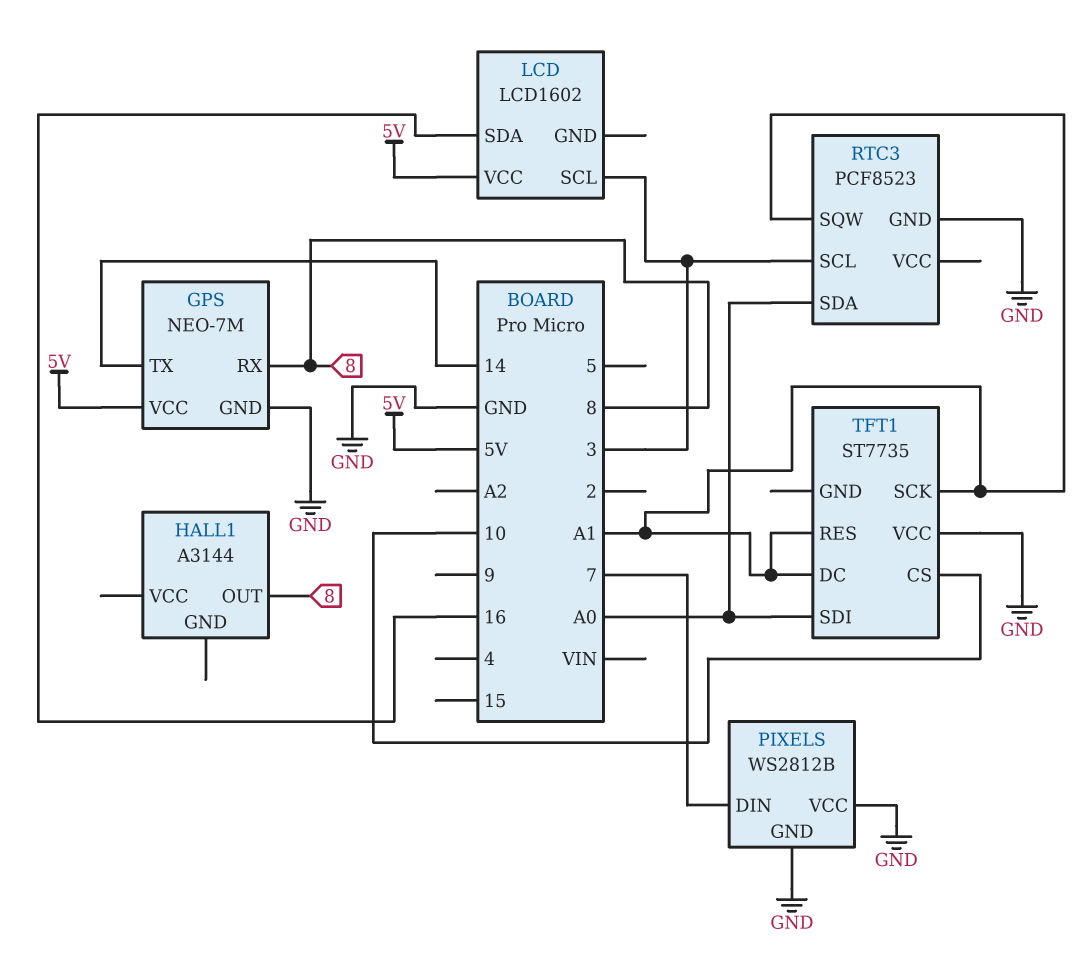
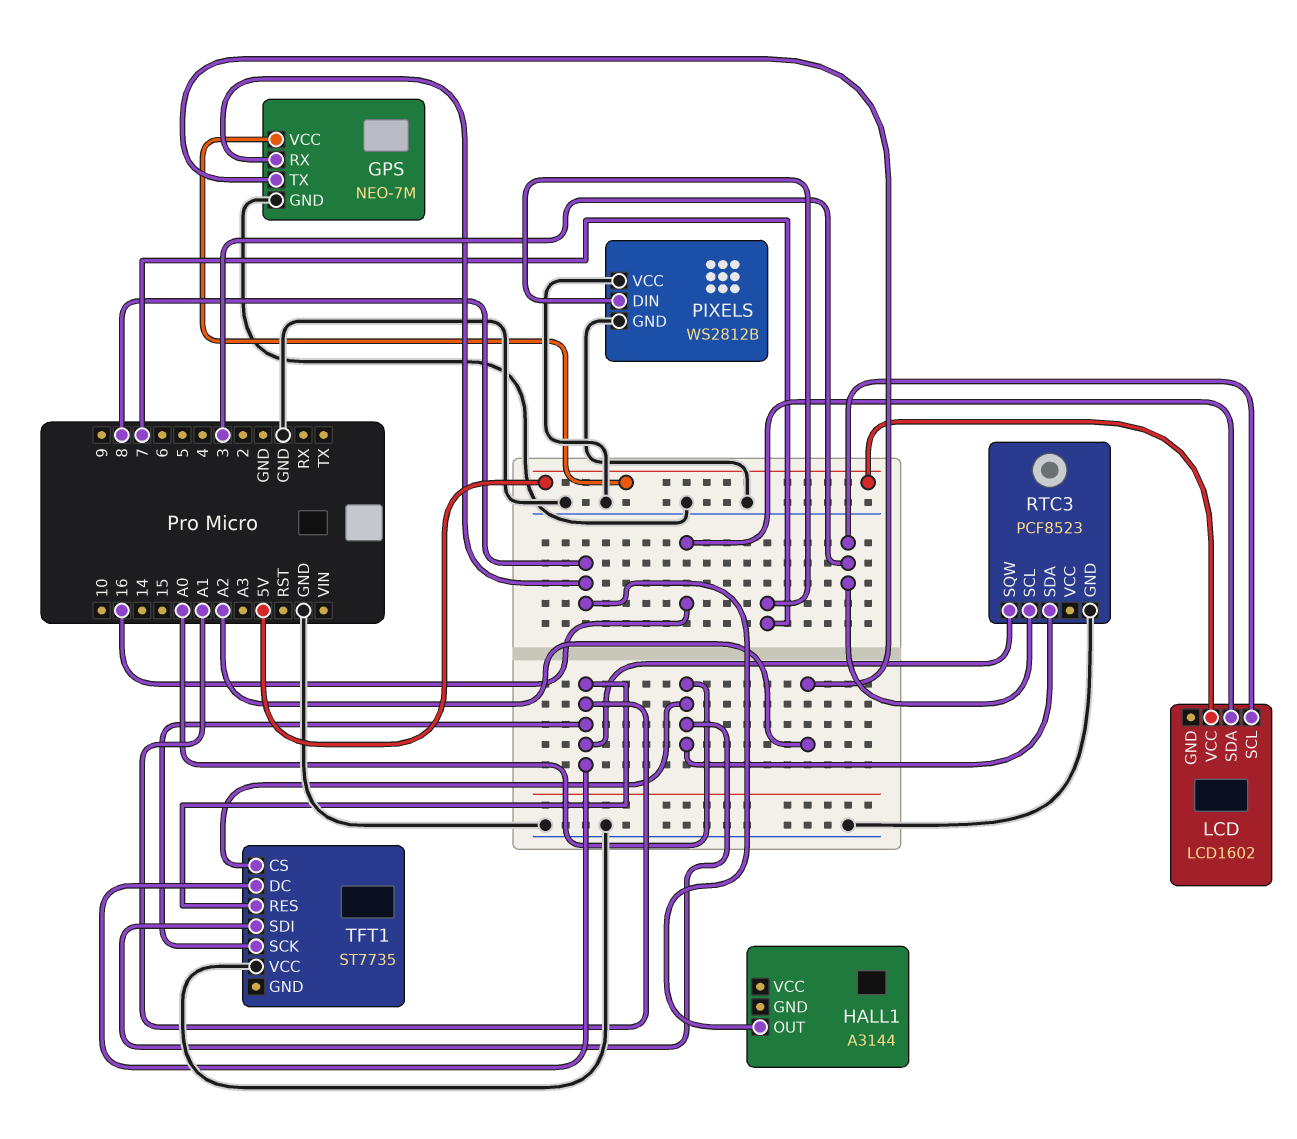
GPS pin TX: 14 -> A2
TFT1 pin CS: 10 -> A0

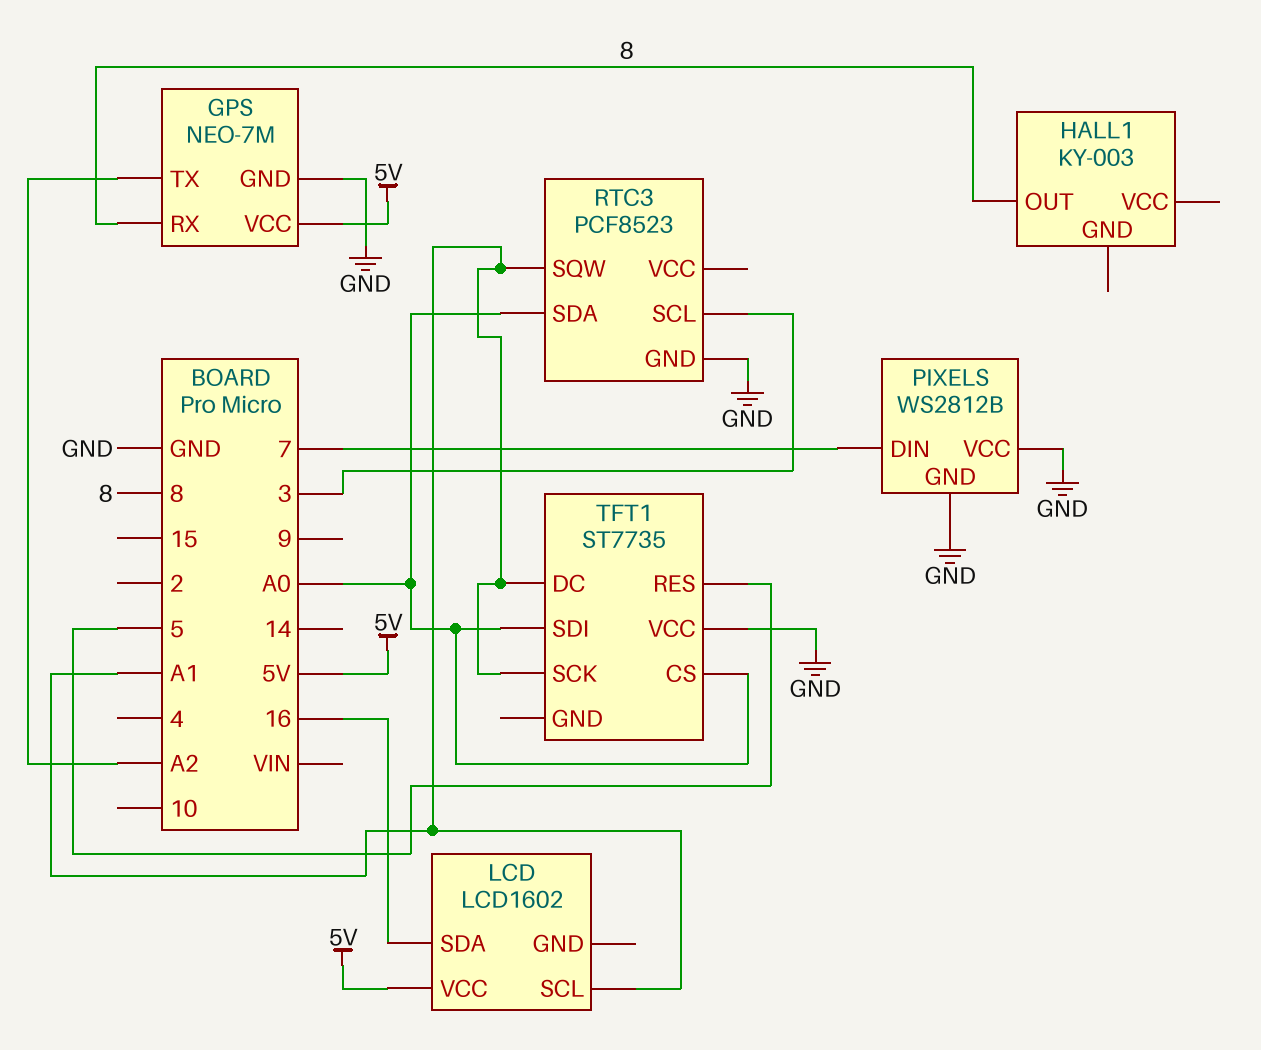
HALL1: A3144 -> KY-003
LCD pin SCL: 3 -> A1
TFT1 pin RES: A1 -> 5

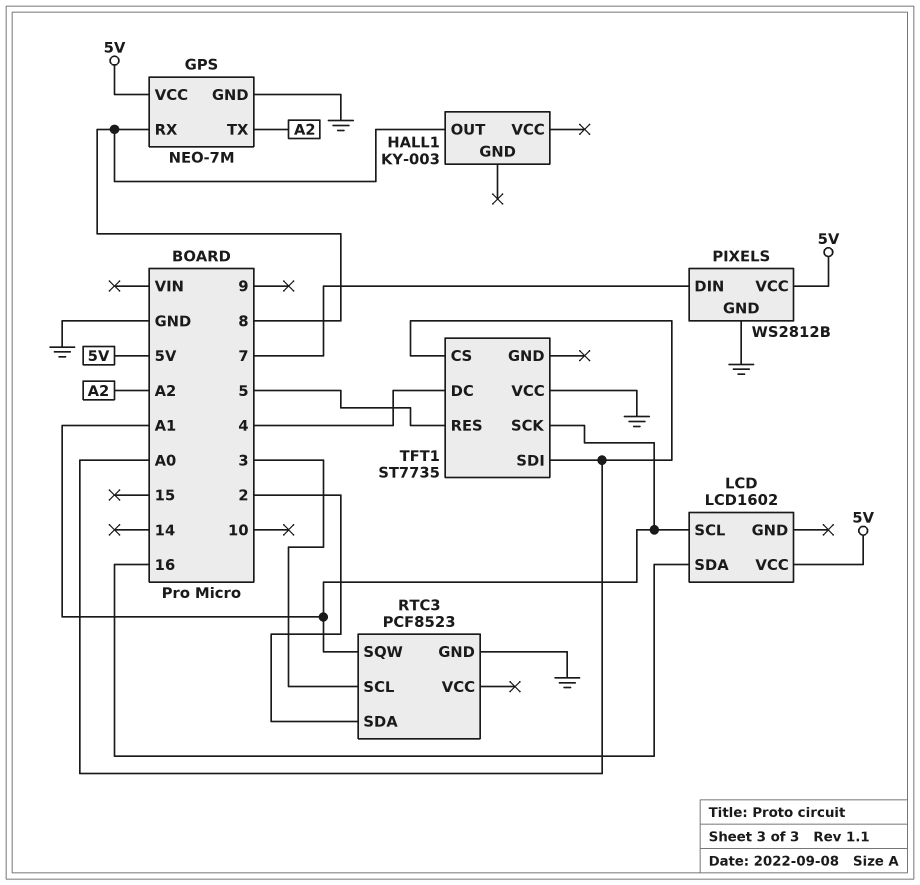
PIXELS pin VCC: GND -> 5V
RTC3 pin SDA: A0 -> 2
TFT1 pin DC: A1 -> 4

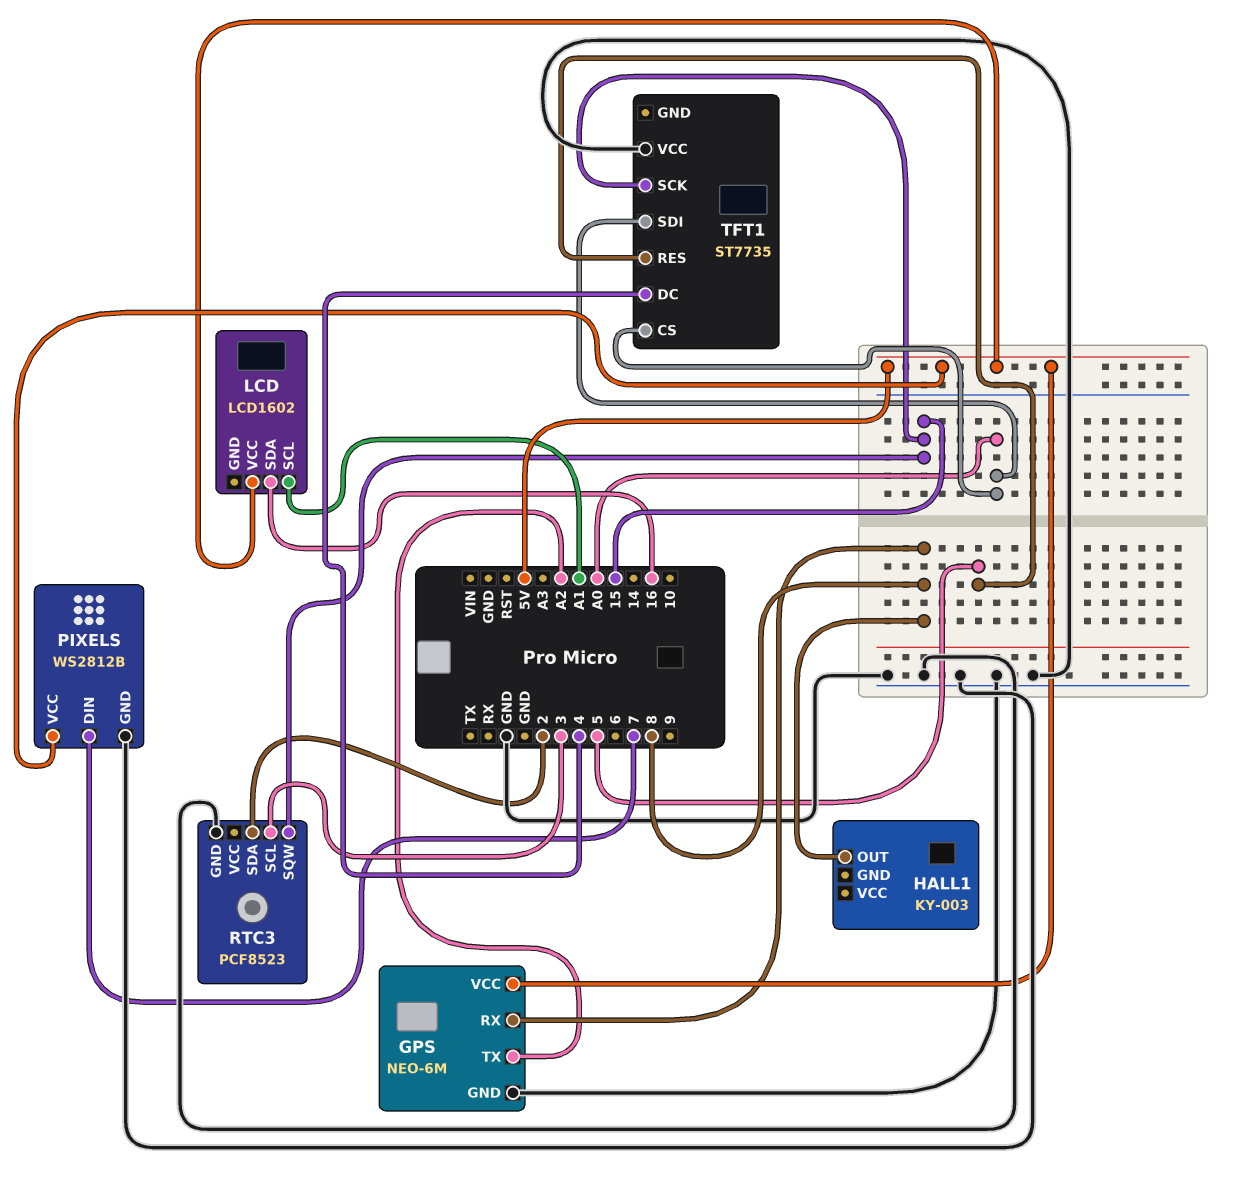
GPS: NEO-7M -> NEO-6M
RTC3 pin SQW: A1 -> 15
TFT1 pin SCK: A1 -> 15

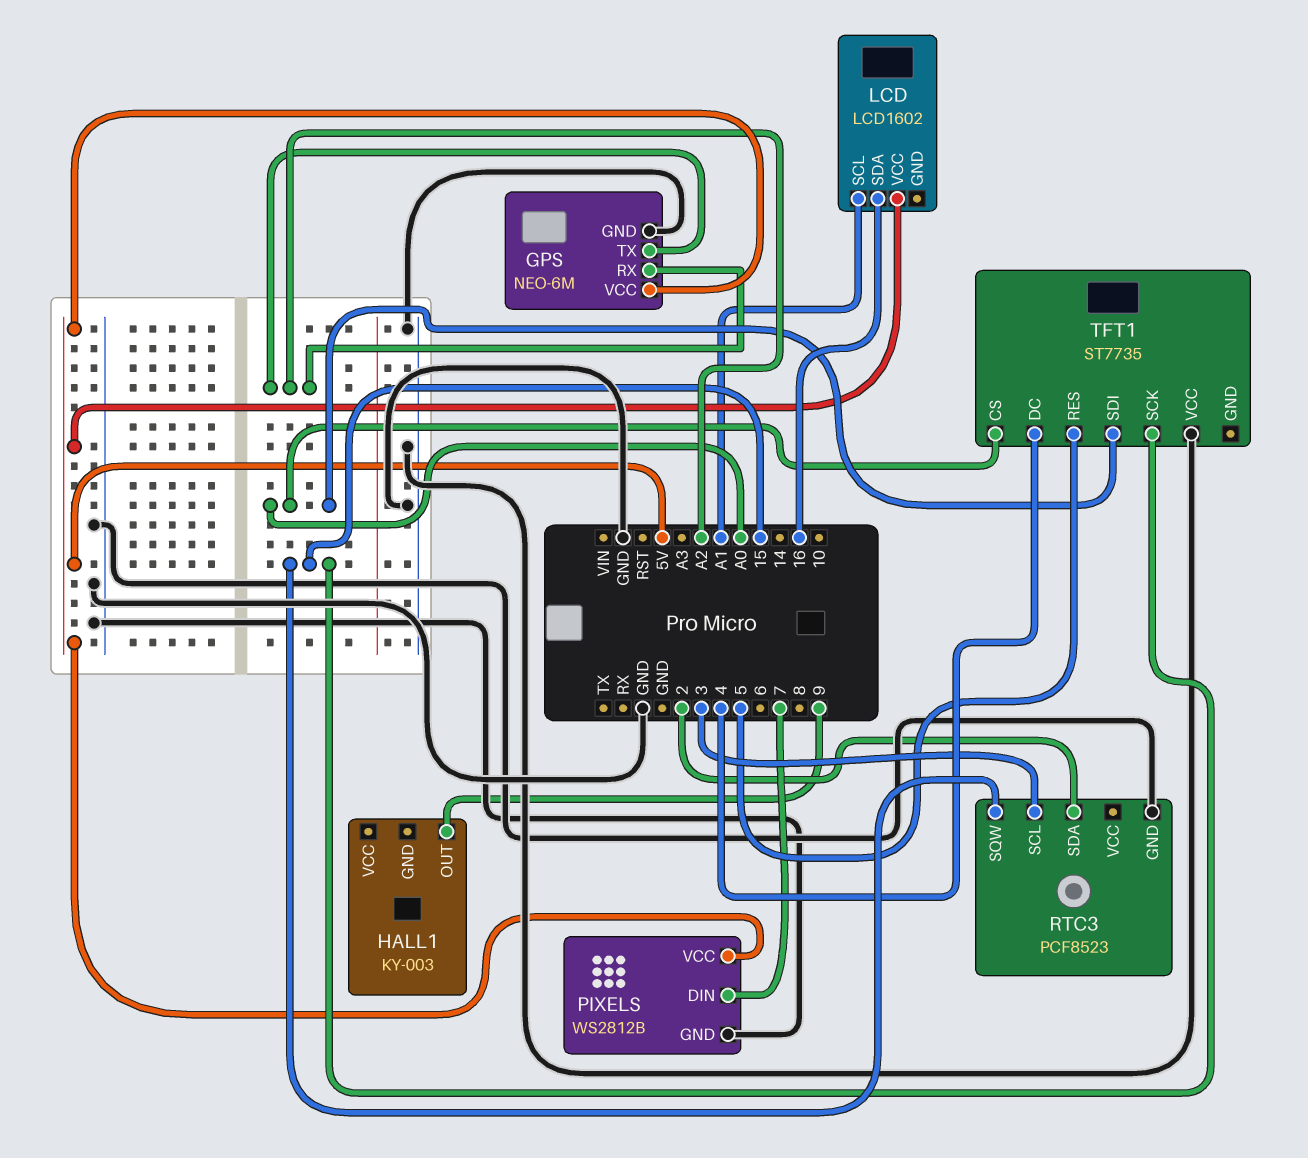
GPS pin RX: 8 -> A2
HALL1 pin OUT: 8 -> 9

